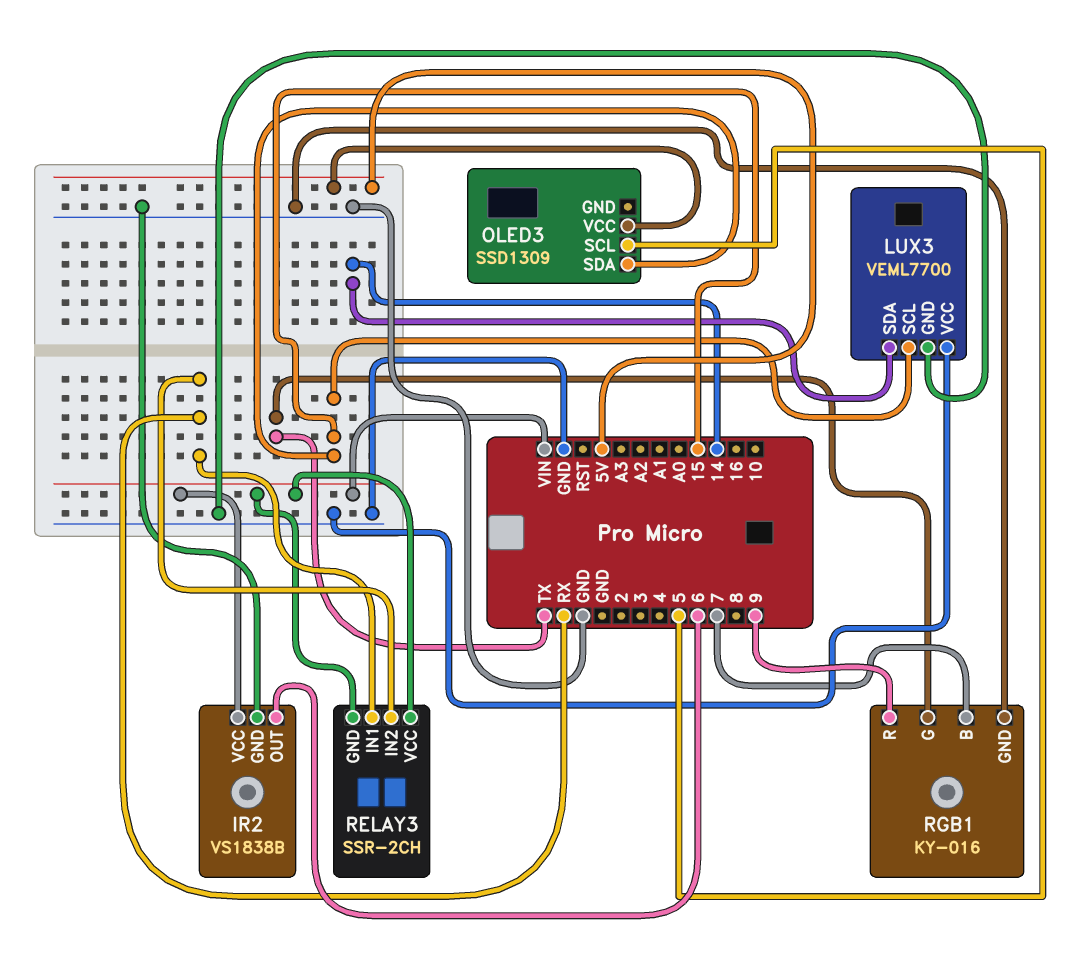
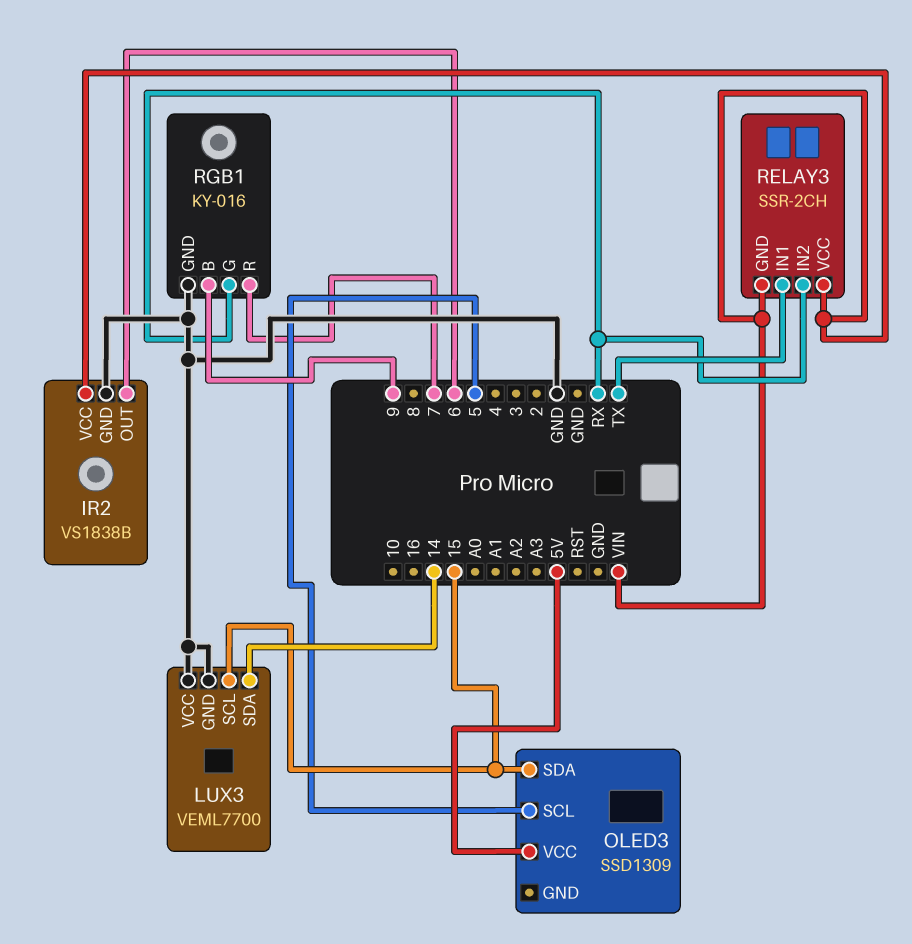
RELAY3 pin IN1: RX -> TX
RGB1 pin B: 7 -> 9
RGB1 pin G: TX -> RX
RGB1 pin R: 9 -> 7

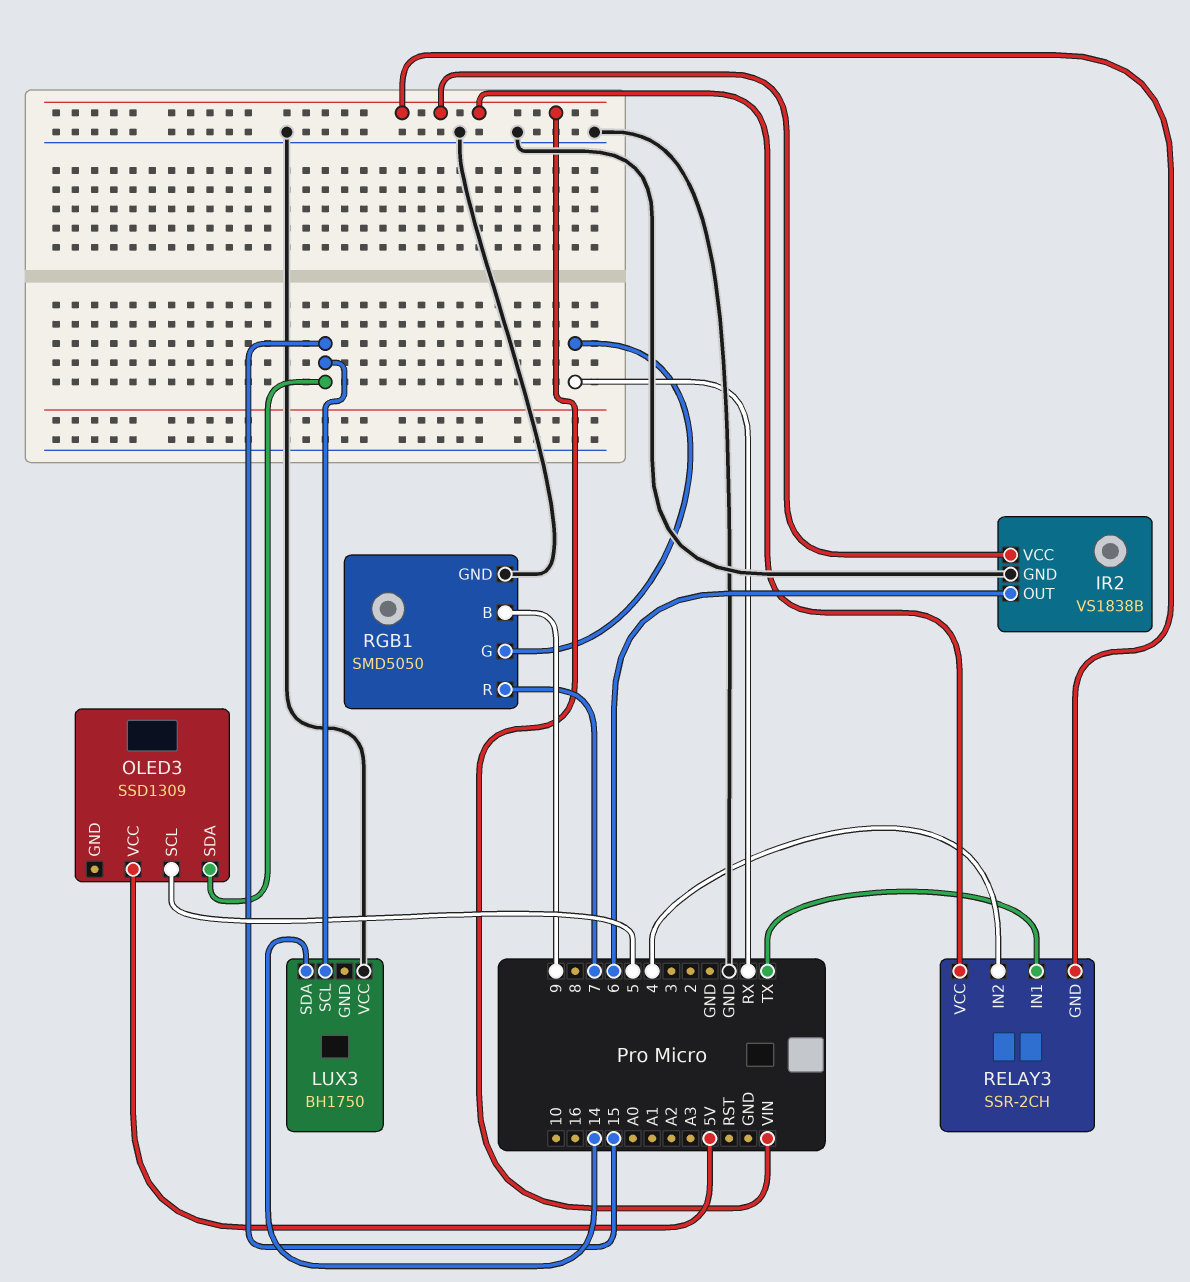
LUX3: VEML7700 -> BH1750
LUX3 pin GND: GND -> none
RELAY3 pin IN2: RX -> 4
RGB1: KY-016 -> SMD5050

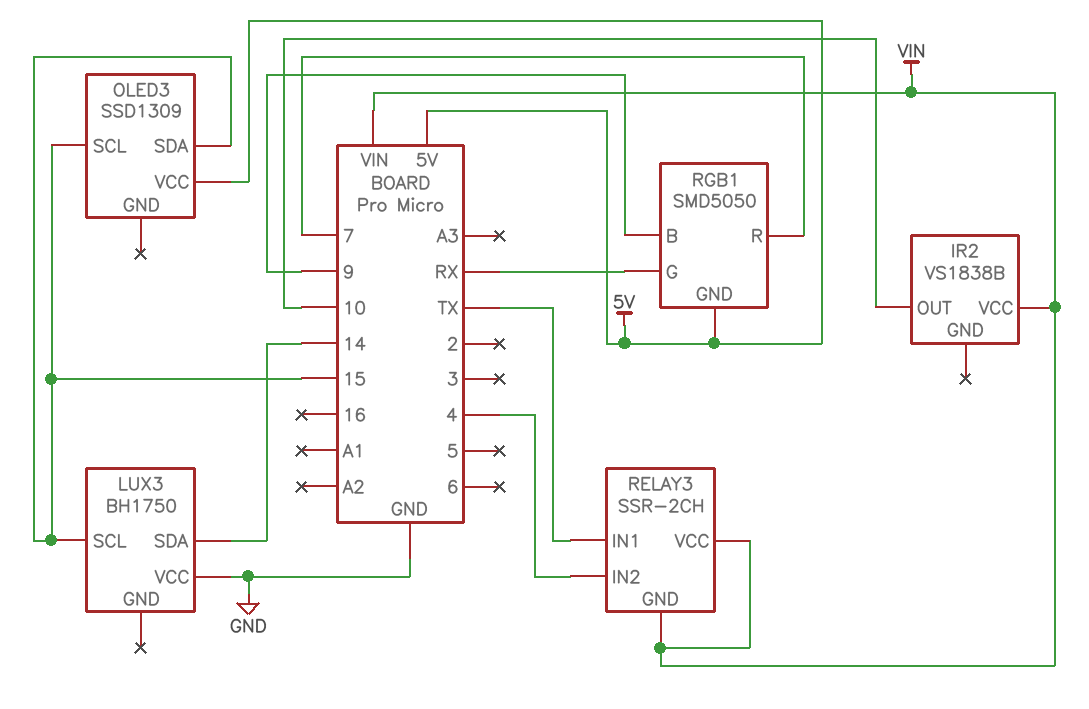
IR2 pin GND: GND -> none
IR2 pin OUT: 6 -> 10
OLED3 pin SCL: 5 -> 15
RGB1 pin GND: GND -> 5V

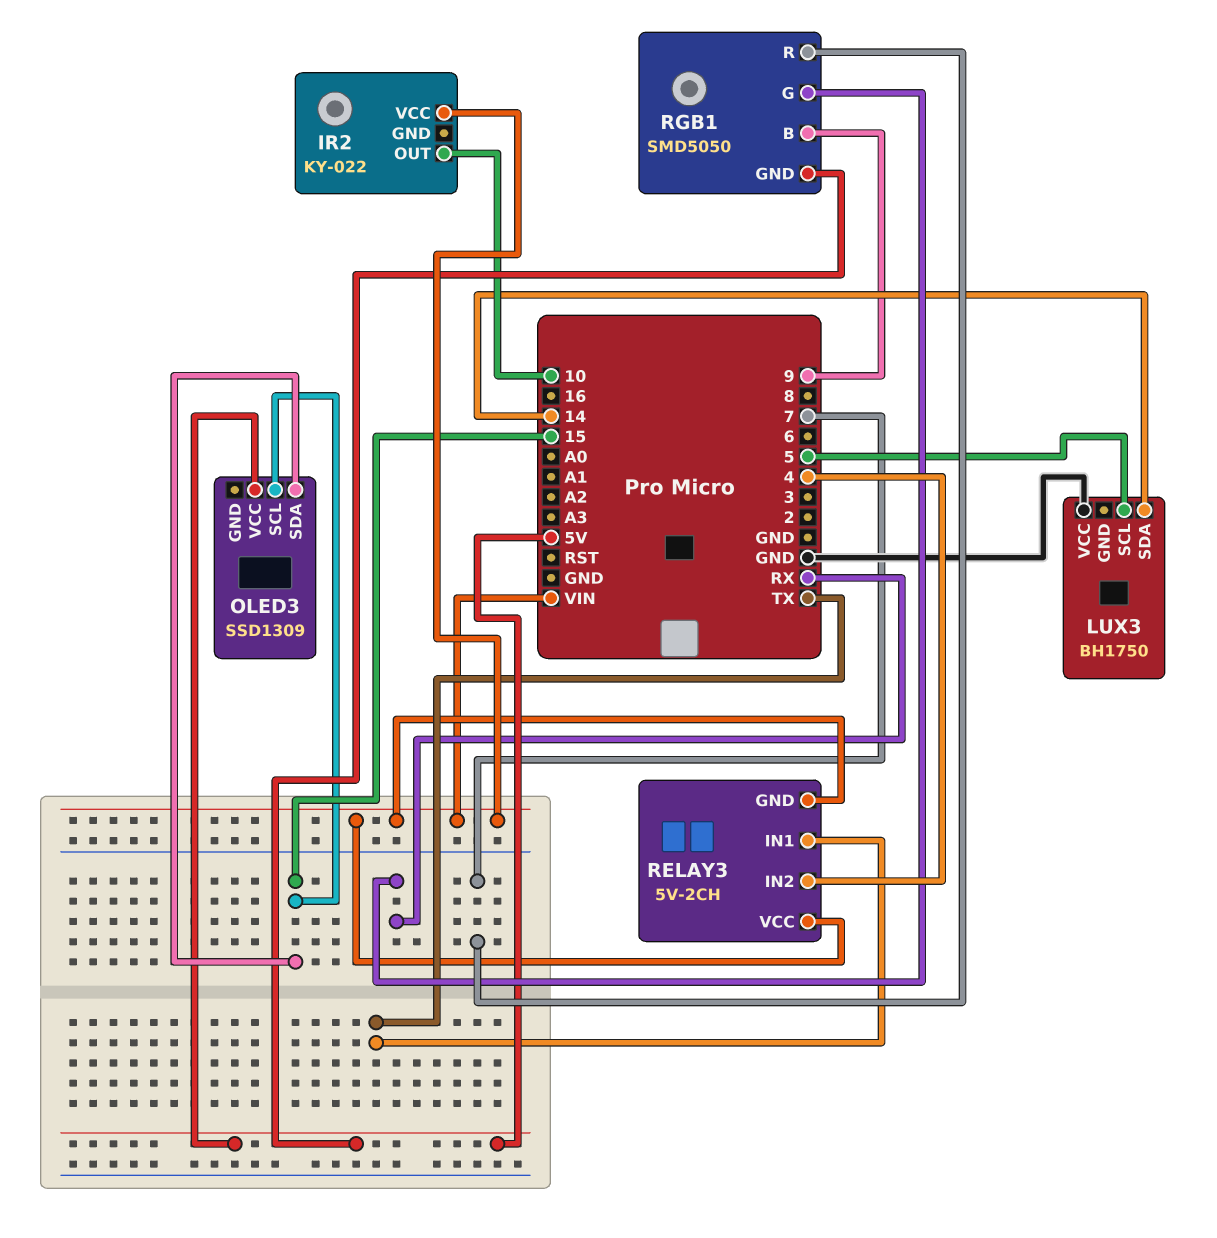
IR2: VS1838B -> KY-022
LUX3 pin SCL: 15 -> 5
RELAY3: SSR-2CH -> 5V-2CH

